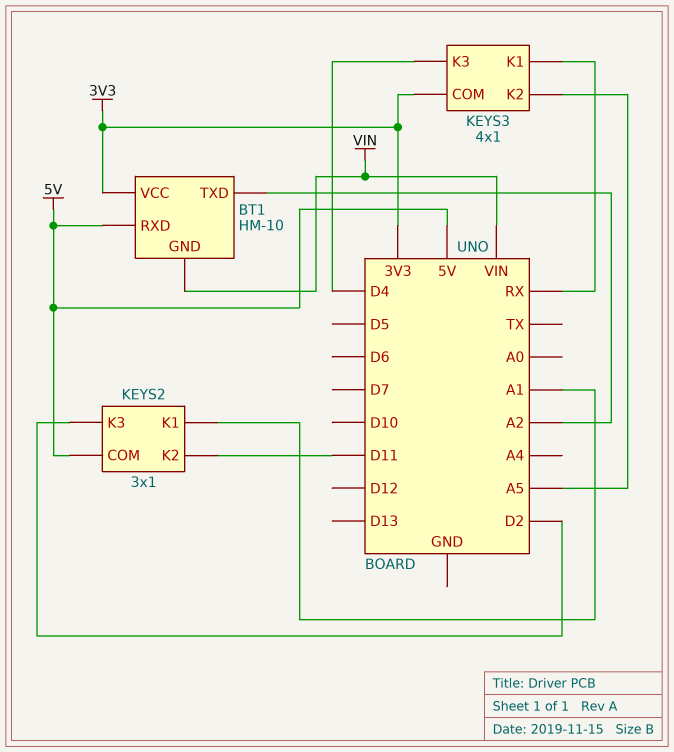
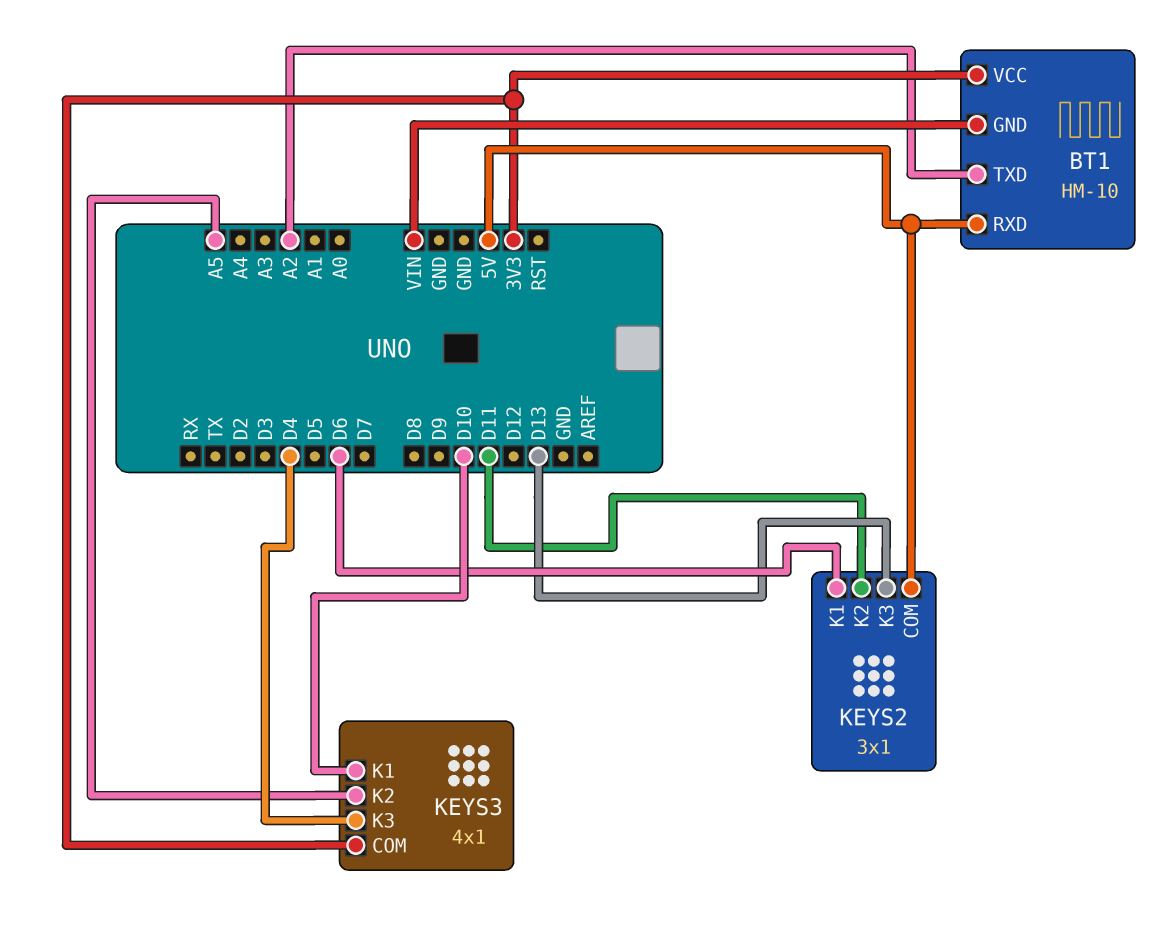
KEYS2 pin K1: A1 -> D6
KEYS2 pin K3: D2 -> D13
KEYS3 pin K1: RX -> D10

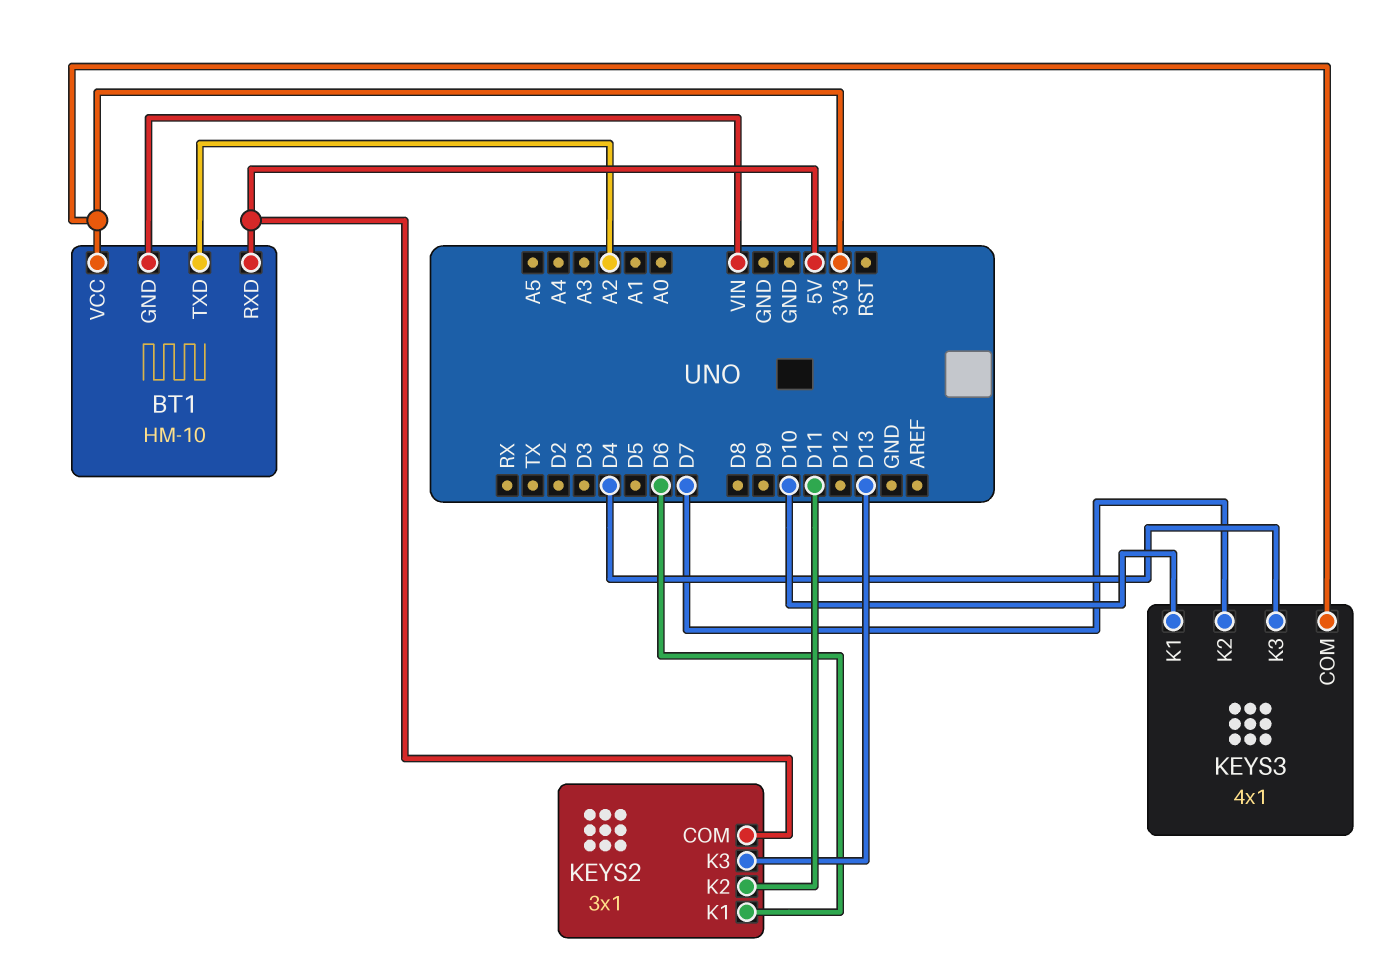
KEYS3 pin K2: A5 -> D7

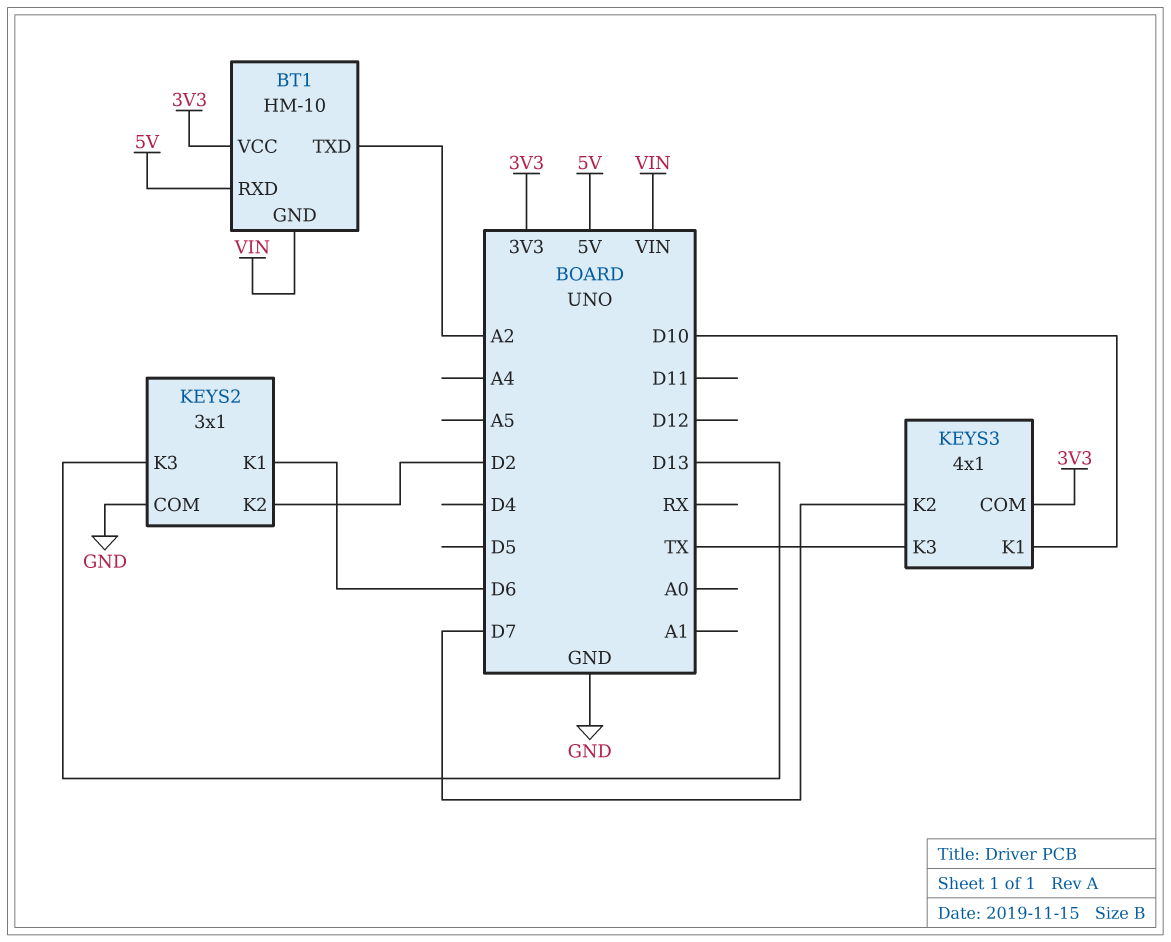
KEYS2 pin COM: 5V -> GND
KEYS2 pin K2: D11 -> D2
KEYS3 pin K3: D4 -> TX

